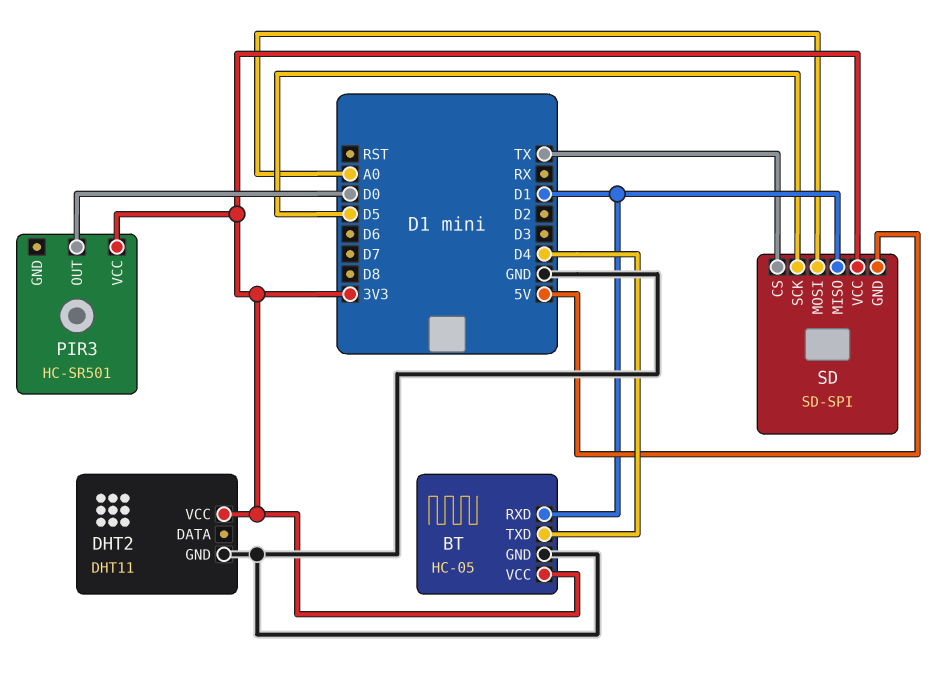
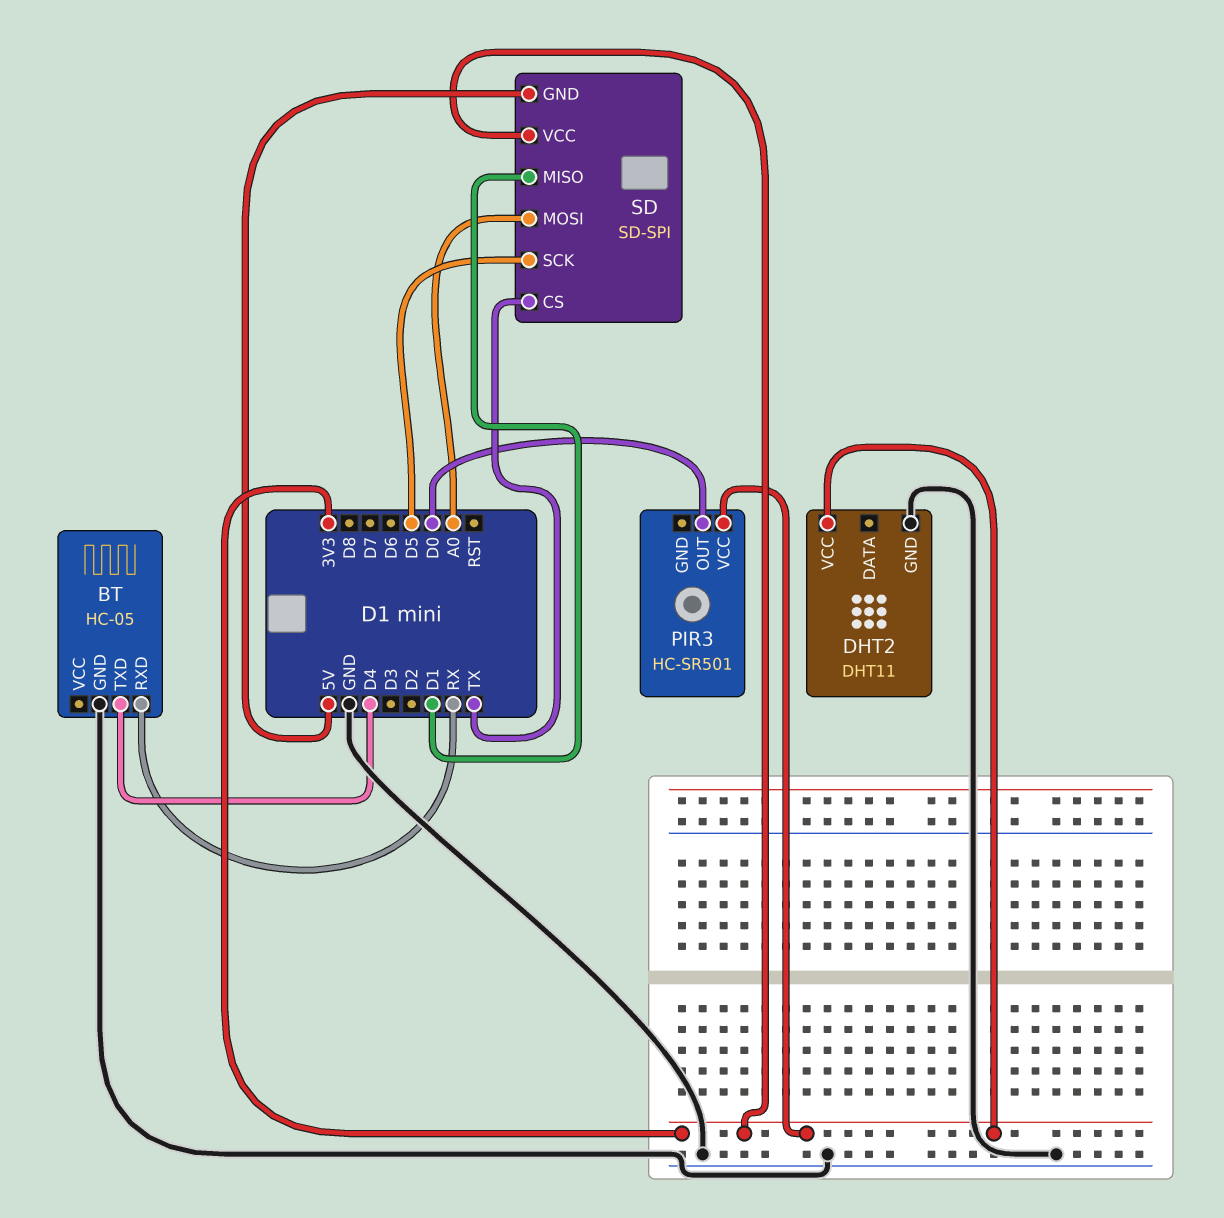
BT pin RXD: D1 -> RX
BT pin VCC: 3V3 -> none

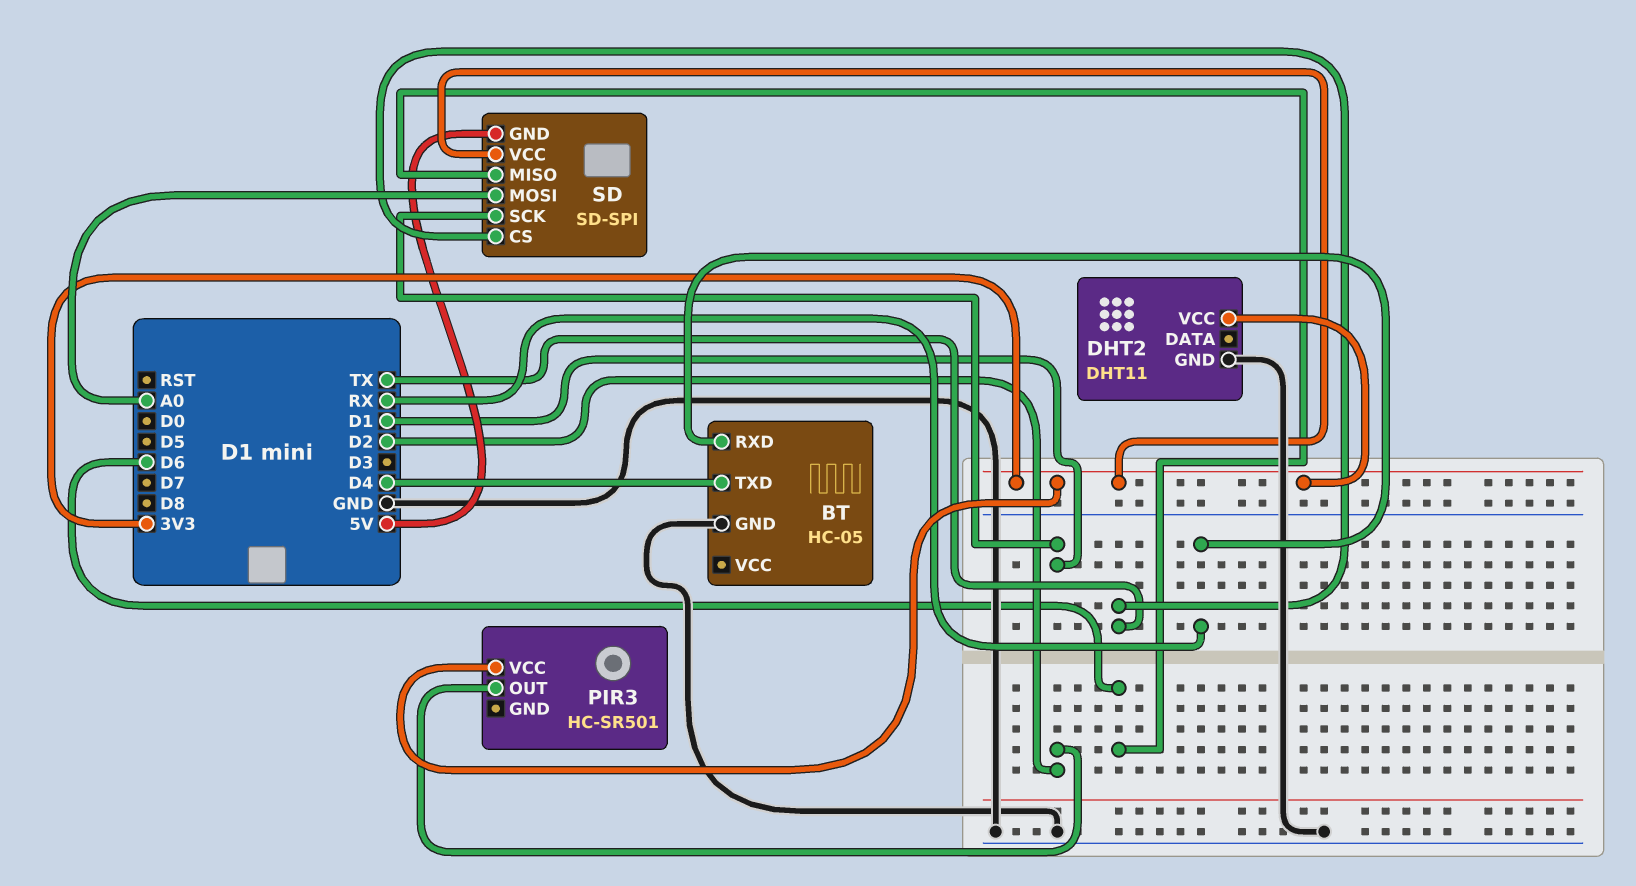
PIR3 pin OUT: D0 -> D2
SD pin MISO: D1 -> D6
SD pin SCK: D5 -> D1

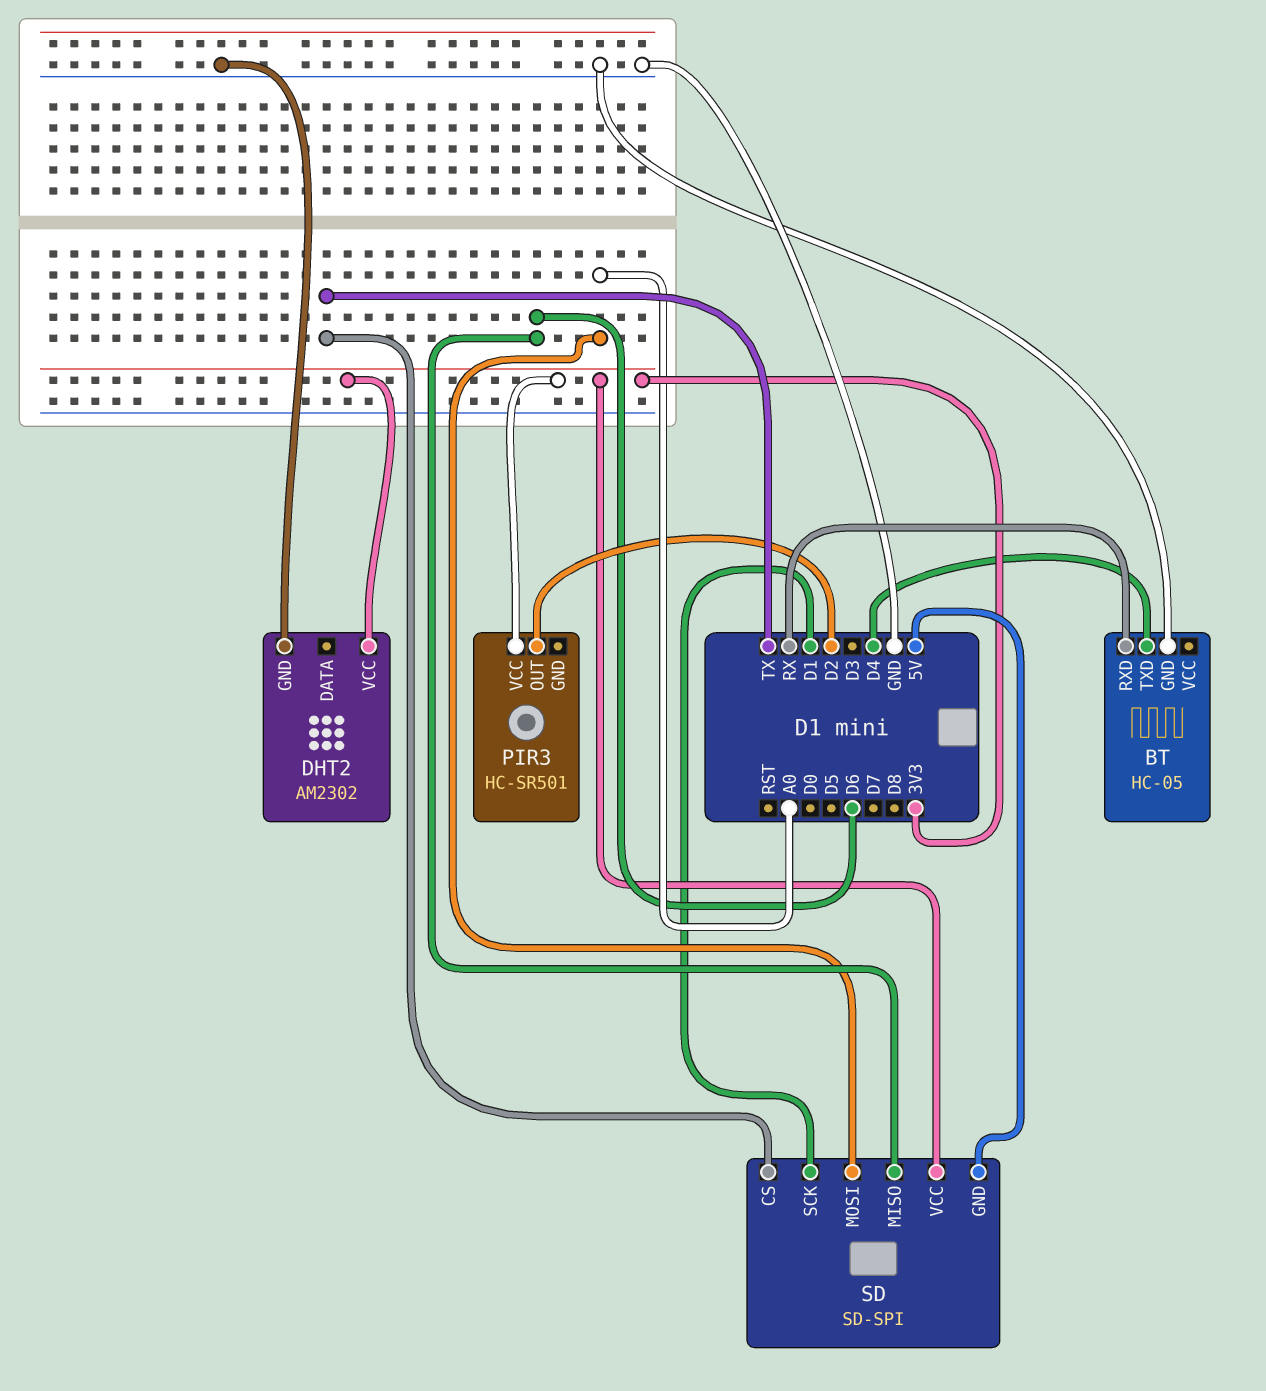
DHT2: DHT11 -> AM2302

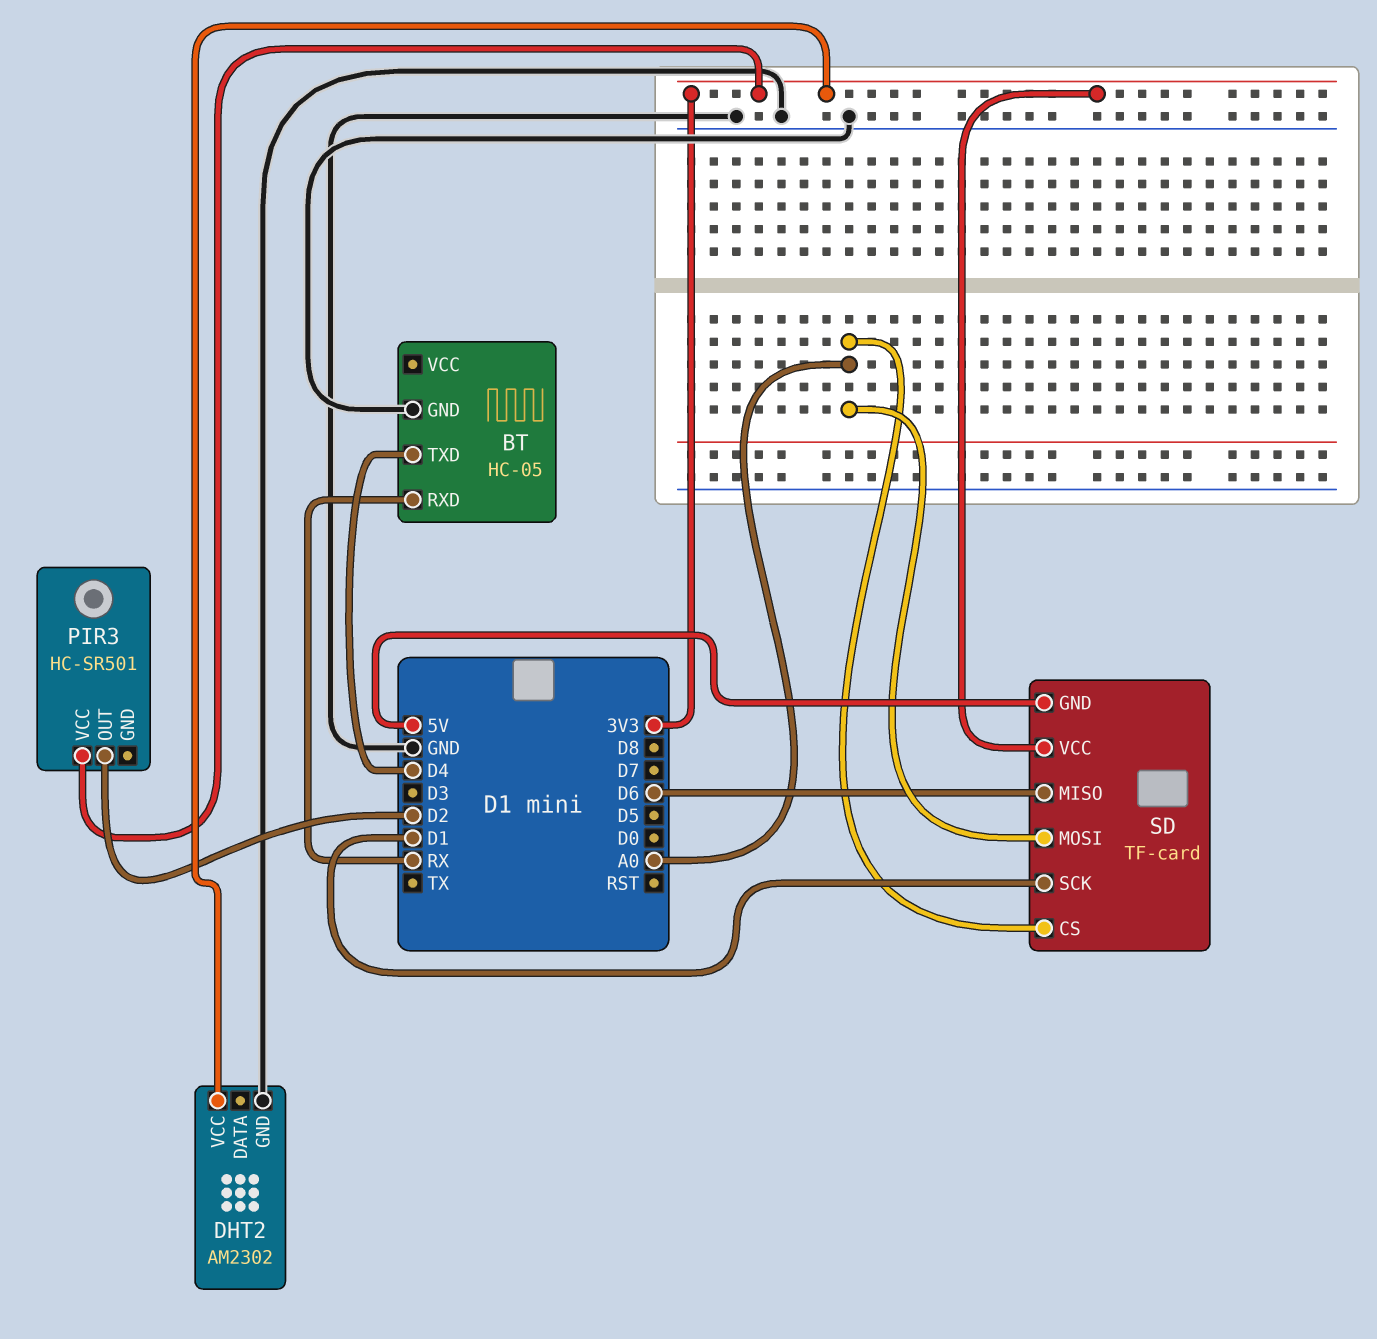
SD: SD-SPI -> TF-card
SD pin CS: TX -> A0

